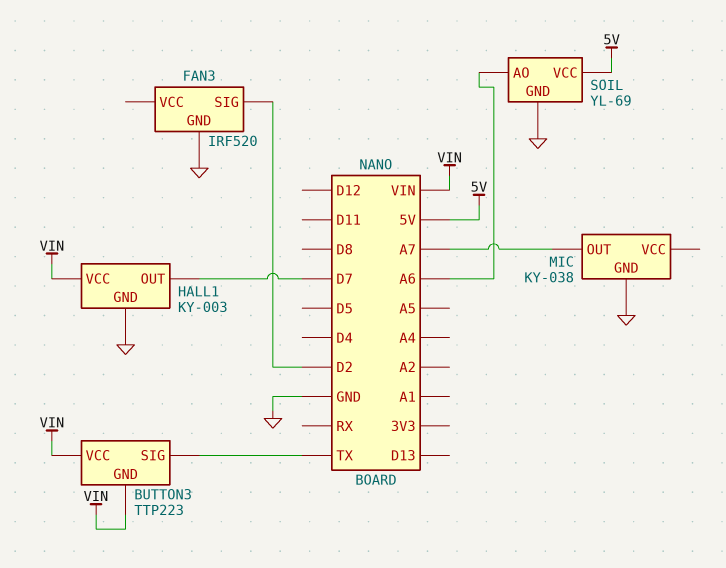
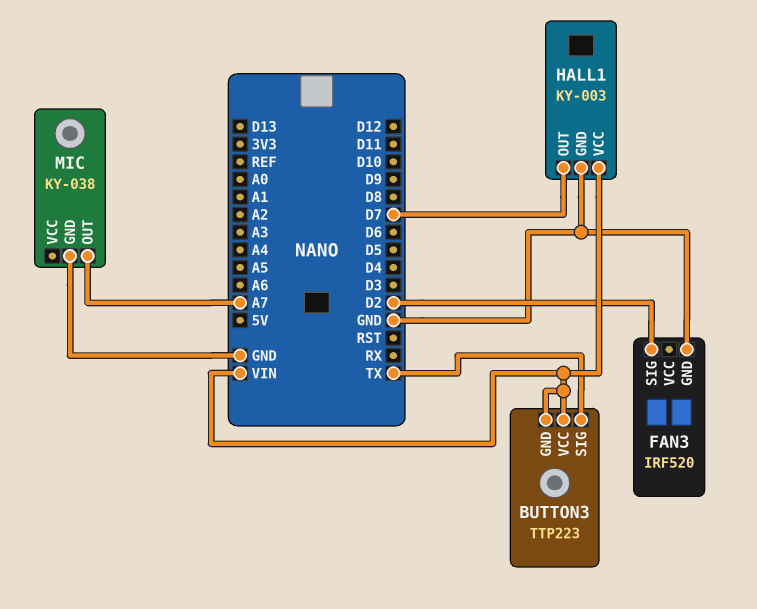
SOIL: YL-69 -> none
SOIL pin AO: A6 -> none
SOIL pin GND: GND -> none
SOIL pin VCC: 5V -> none

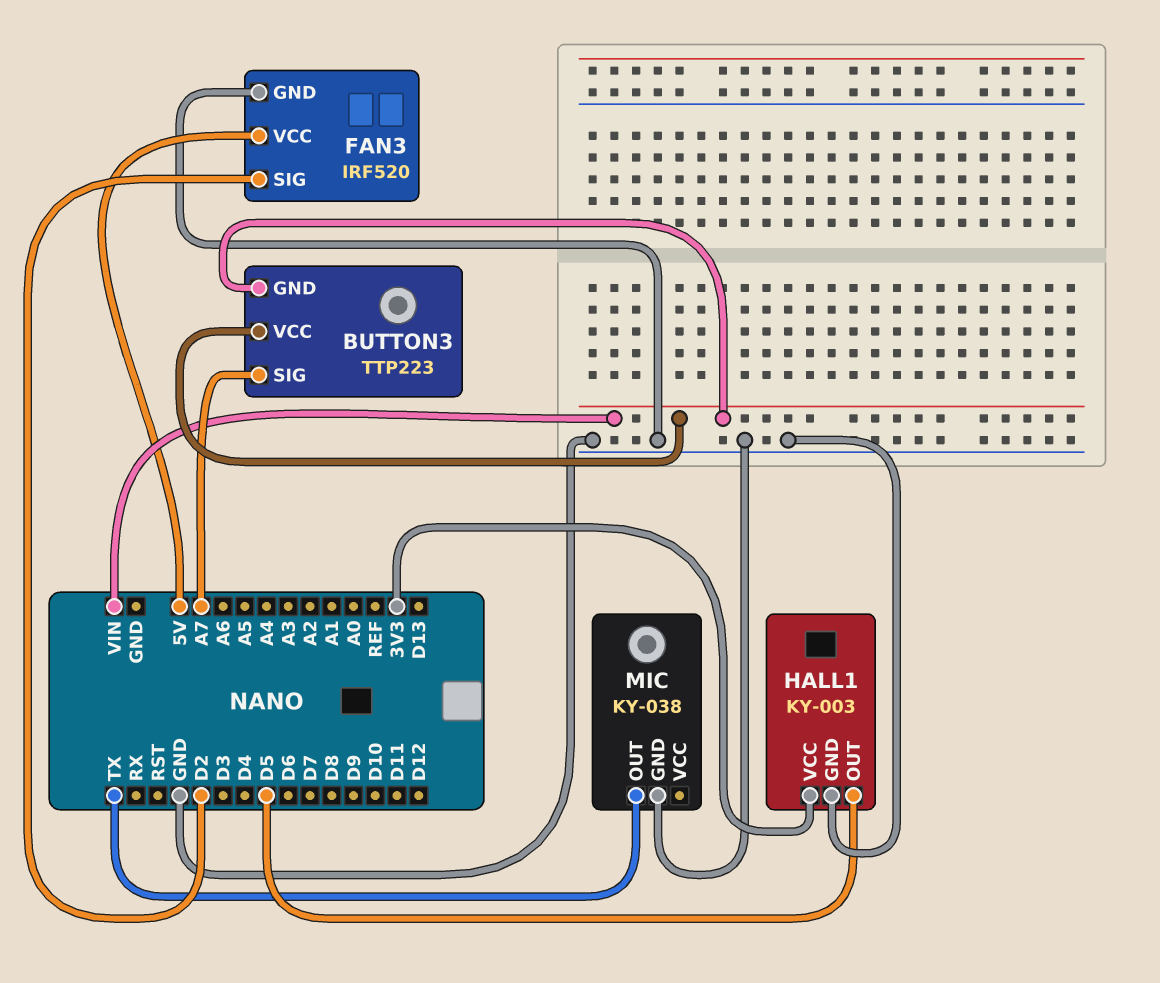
BUTTON3 pin SIG: TX -> A7
FAN3 pin VCC: none -> 5V
HALL1 pin OUT: D7 -> D5
HALL1 pin VCC: VIN -> 3V3
MIC pin OUT: A7 -> TX

